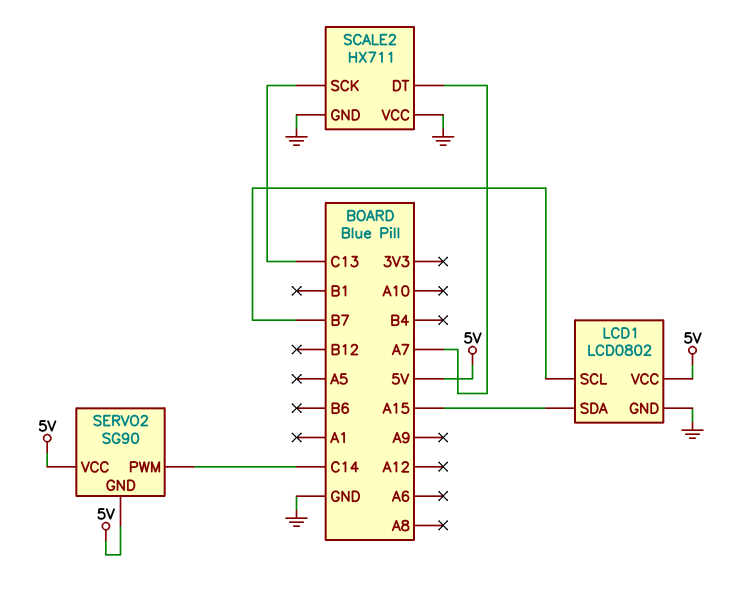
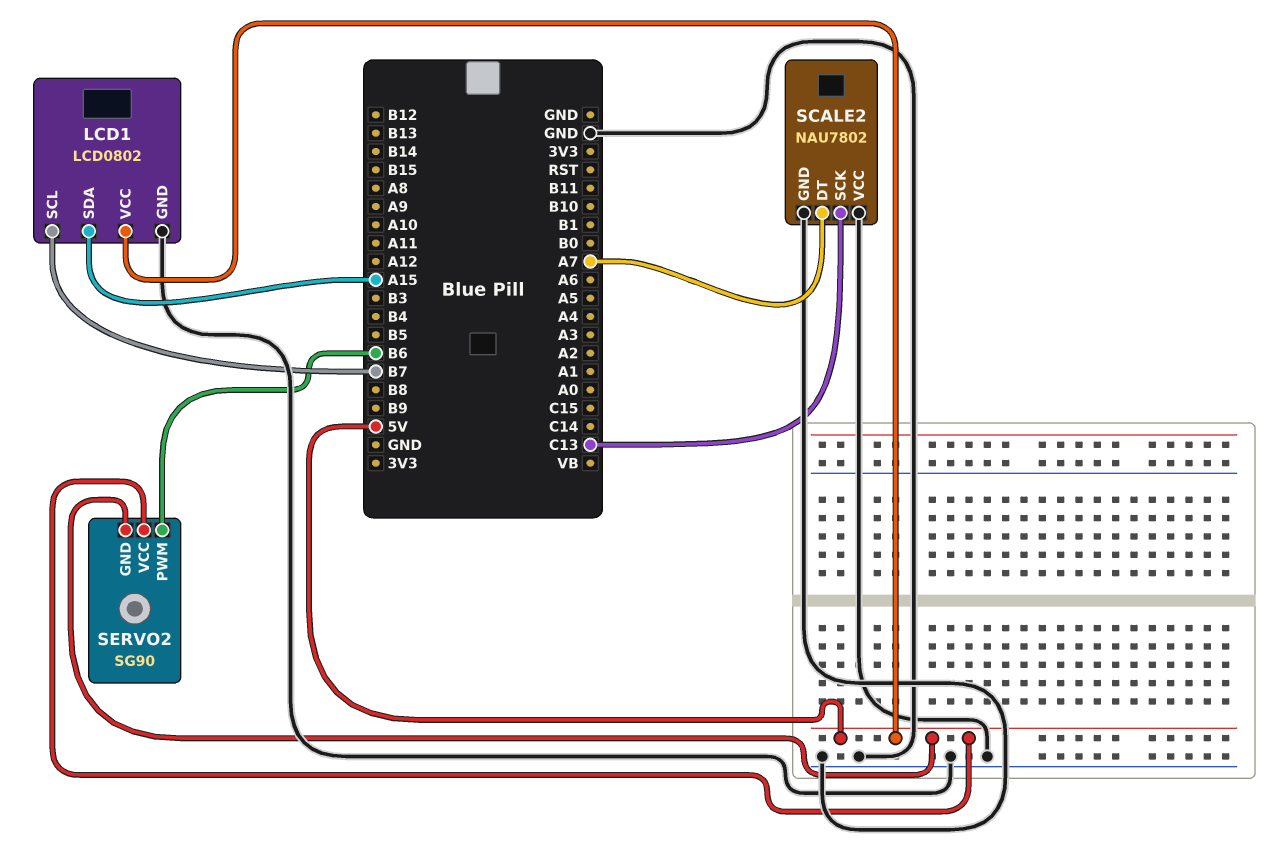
SCALE2: HX711 -> NAU7802
SERVO2 pin PWM: C14 -> B6

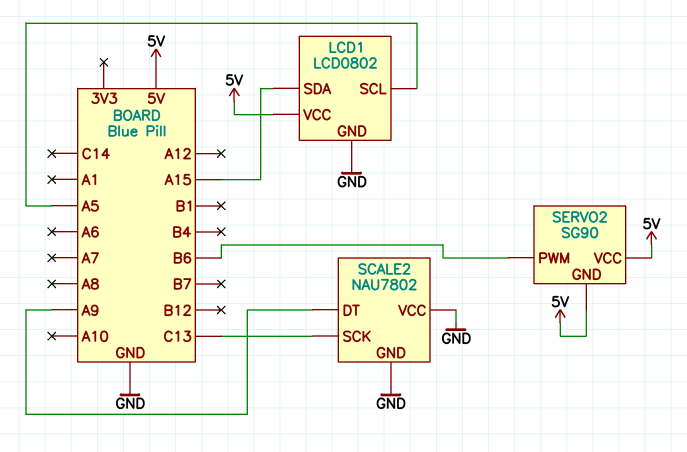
LCD1 pin SCL: B7 -> A5
SCALE2 pin DT: A7 -> A9

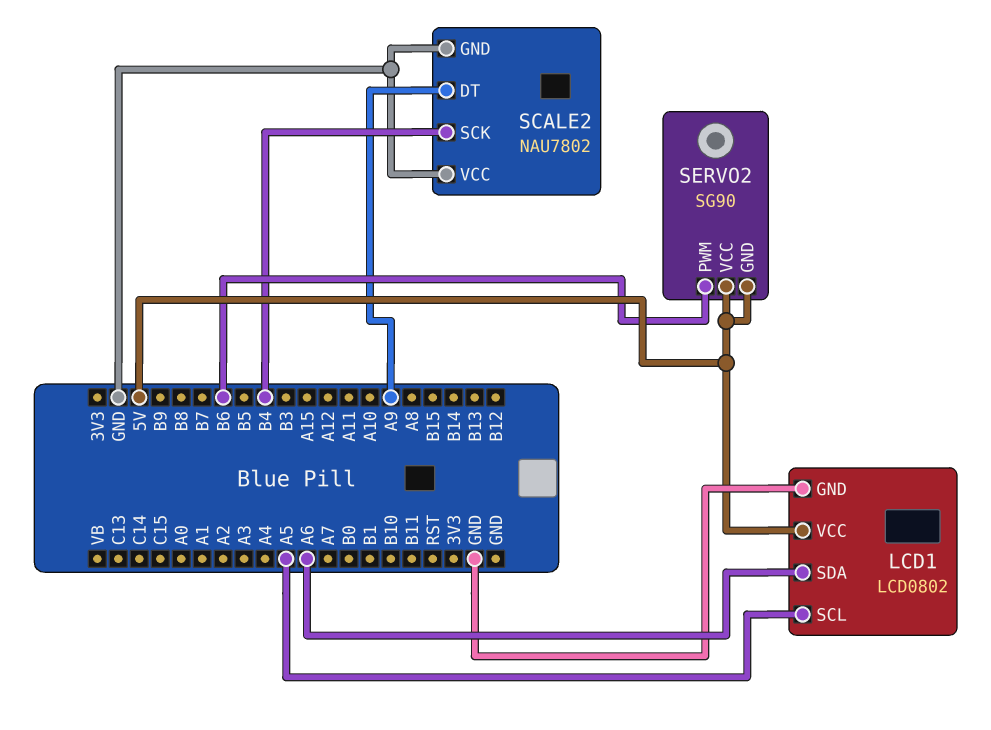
LCD1 pin SDA: A15 -> A6
SCALE2 pin SCK: C13 -> B4

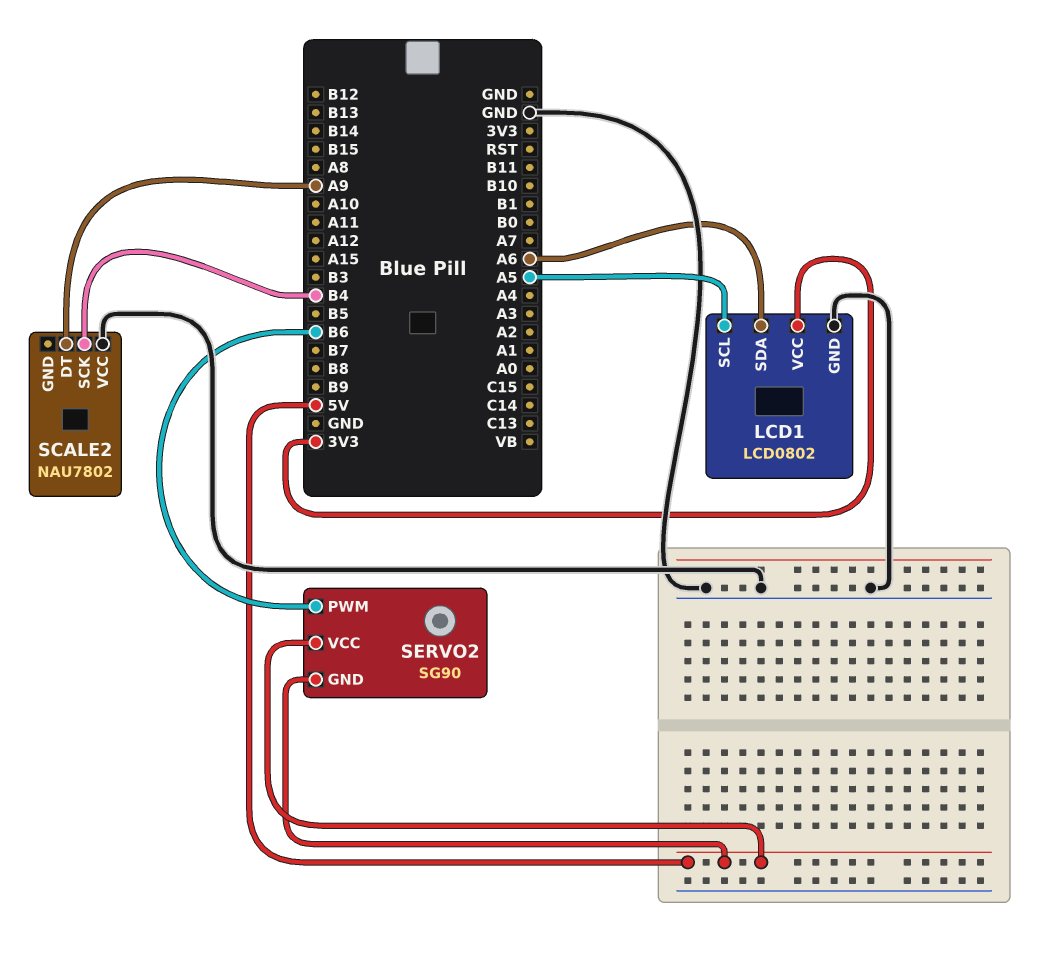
LCD1 pin VCC: 5V -> 3V3
SCALE2 pin GND: GND -> none

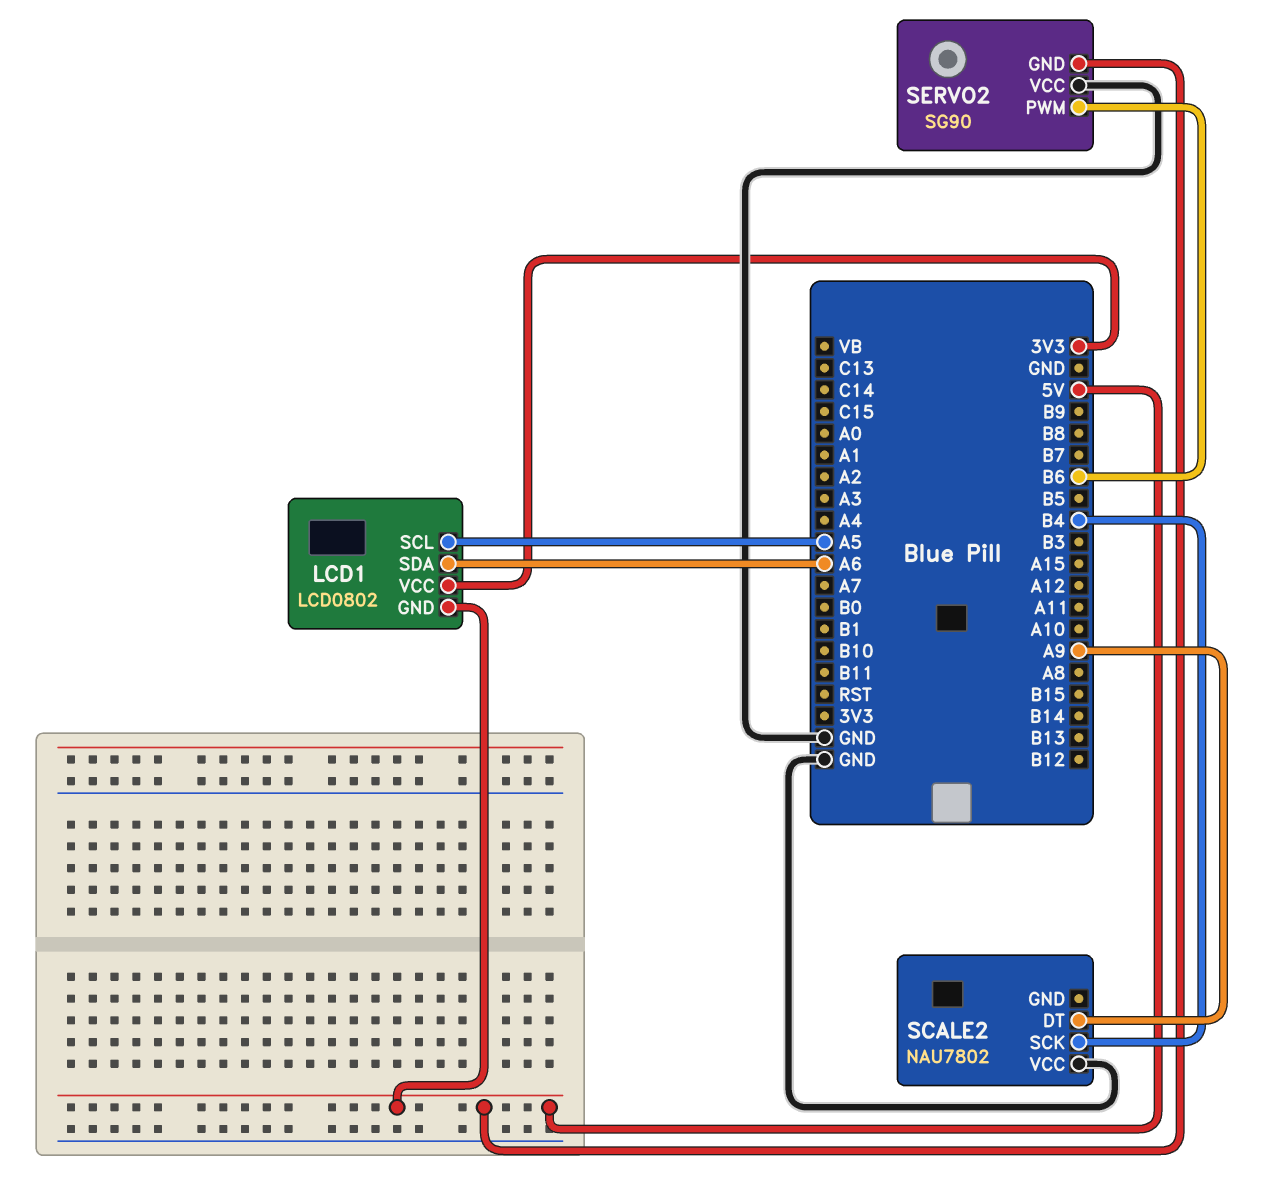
LCD1 pin GND: GND -> 5V
SERVO2 pin VCC: 5V -> GND

